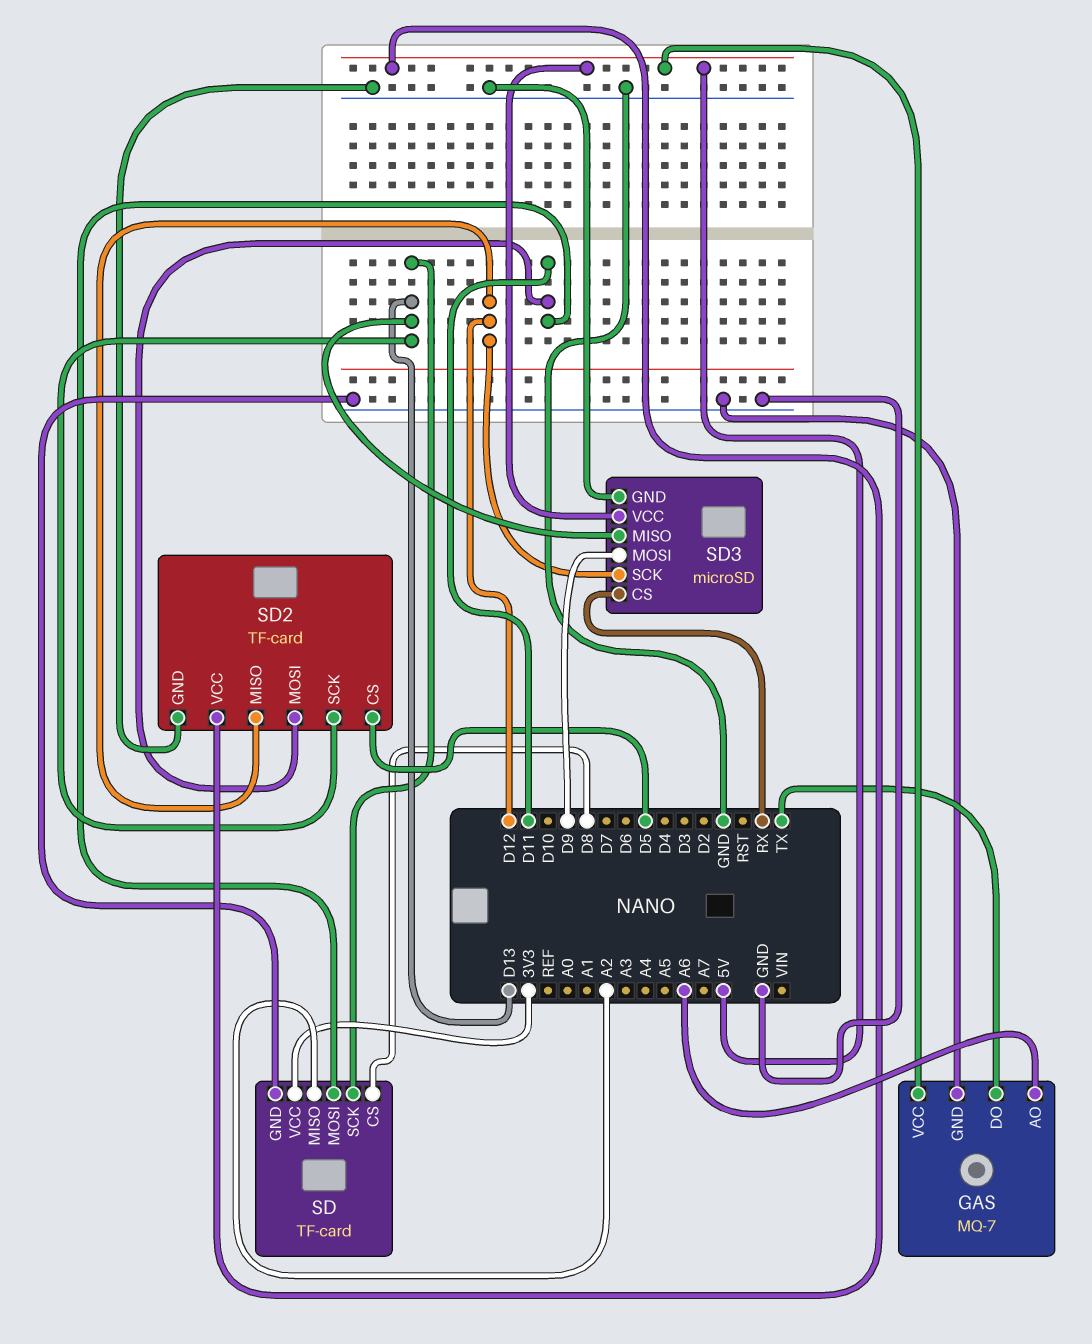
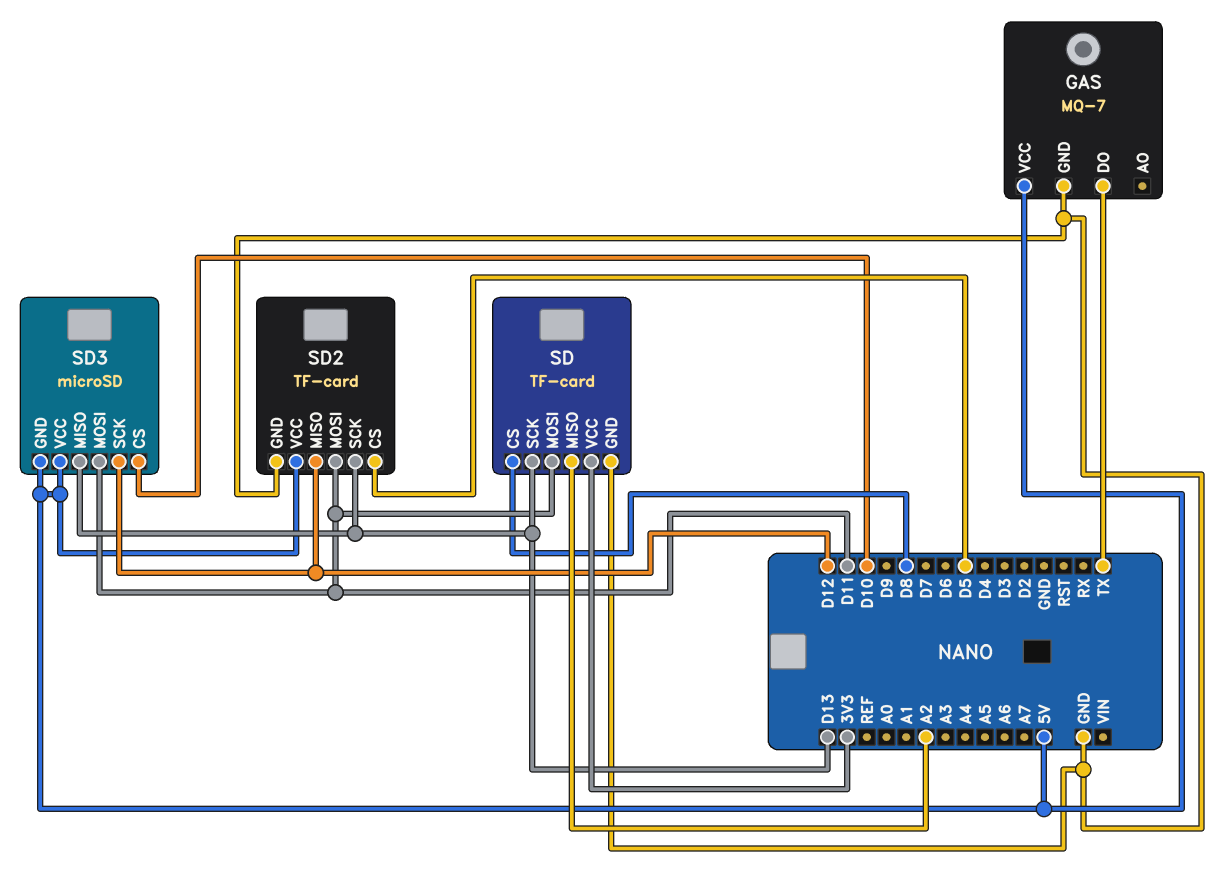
GAS pin AO: A6 -> none
SD3 pin CS: RX -> D10
SD3 pin GND: GND -> 5V
SD3 pin MOSI: D9 -> D11

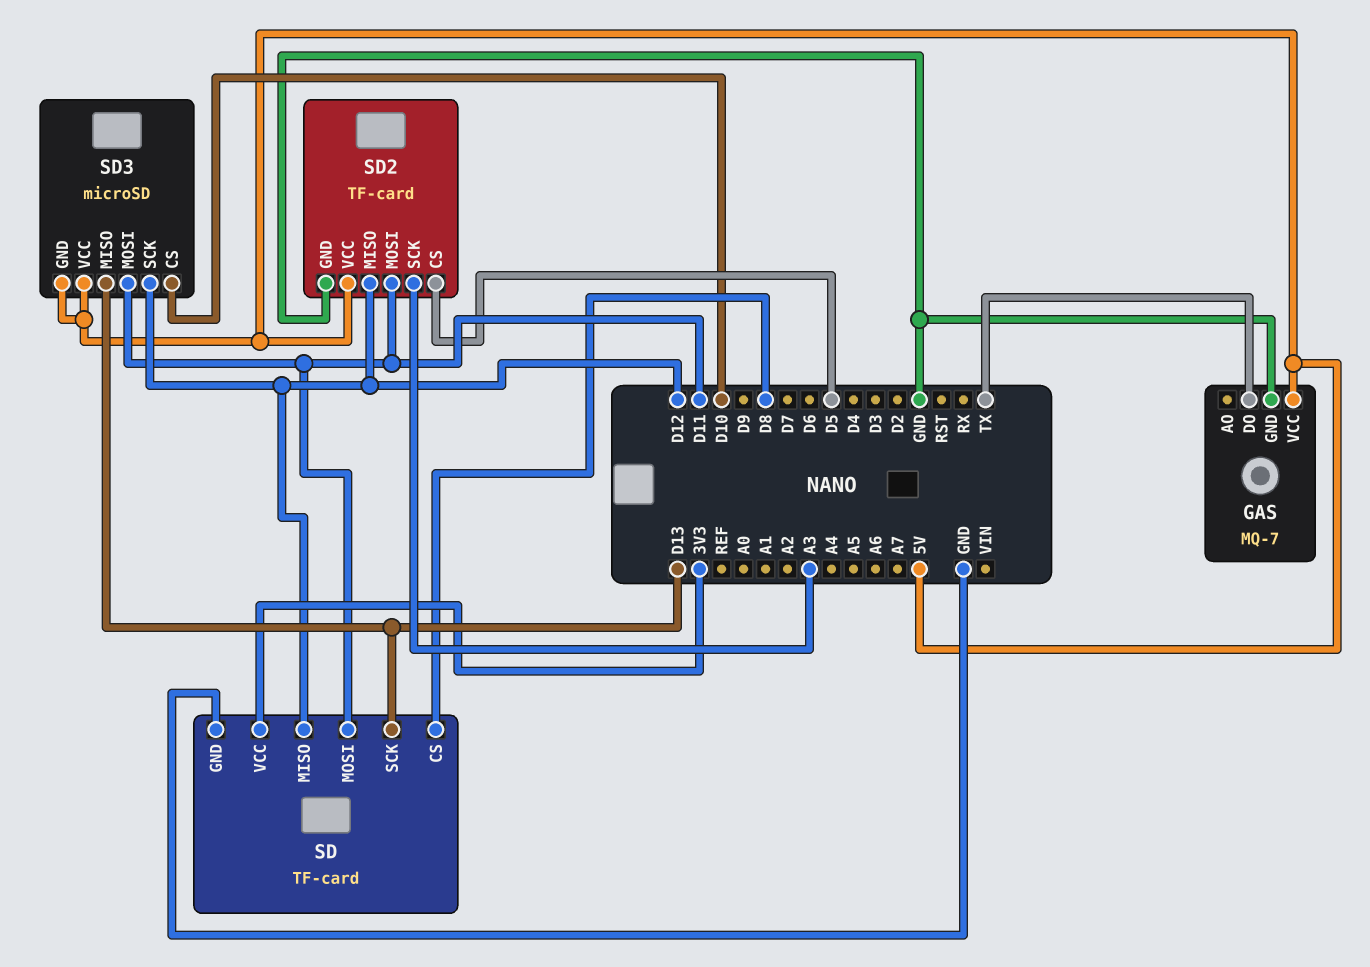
SD pin MISO: A2 -> D12
SD2 pin SCK: D13 -> A3

